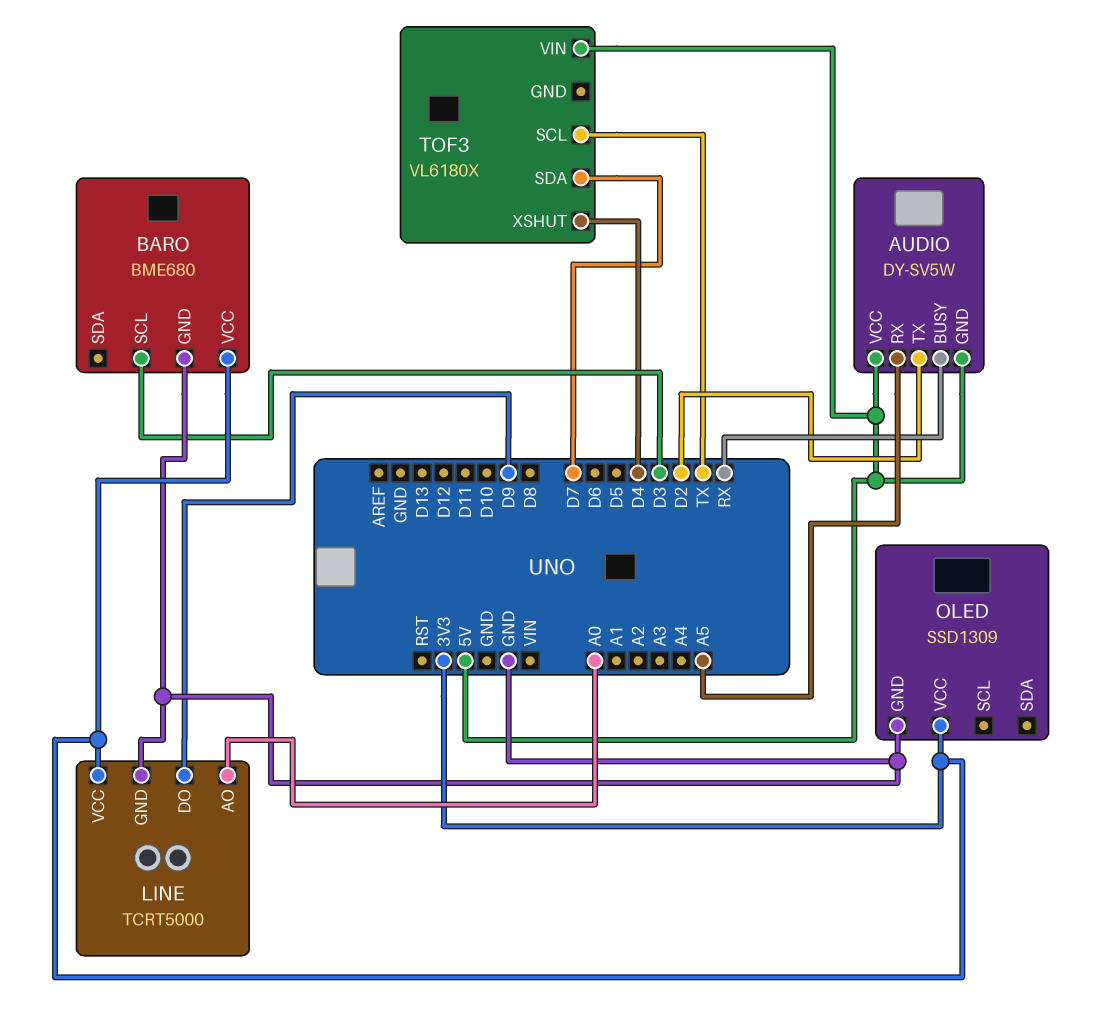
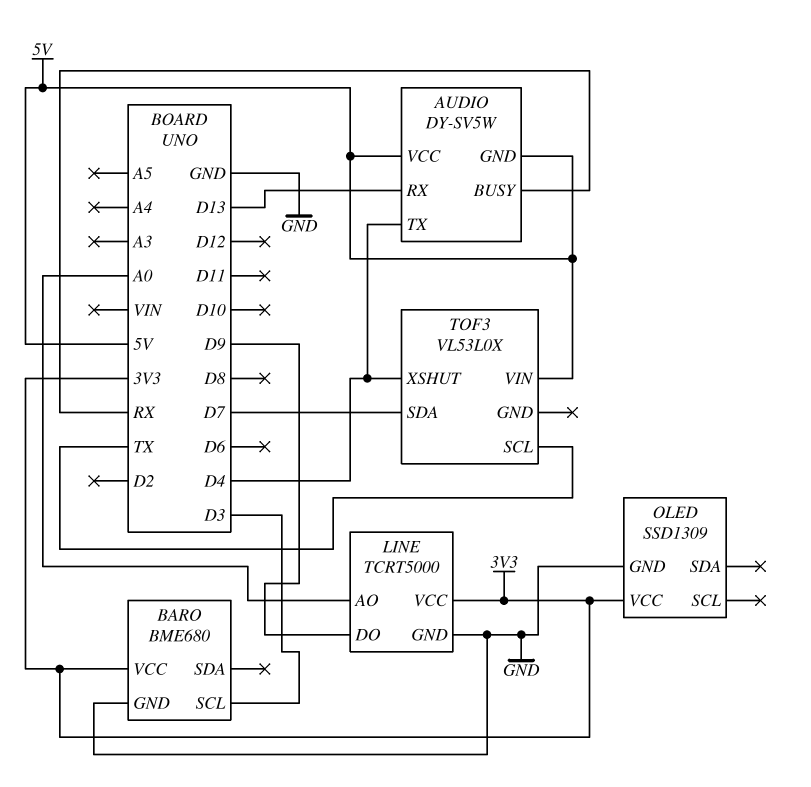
AUDIO pin RX: A5 -> D13
AUDIO pin TX: D2 -> D4
TOF3: VL6180X -> VL53L0X

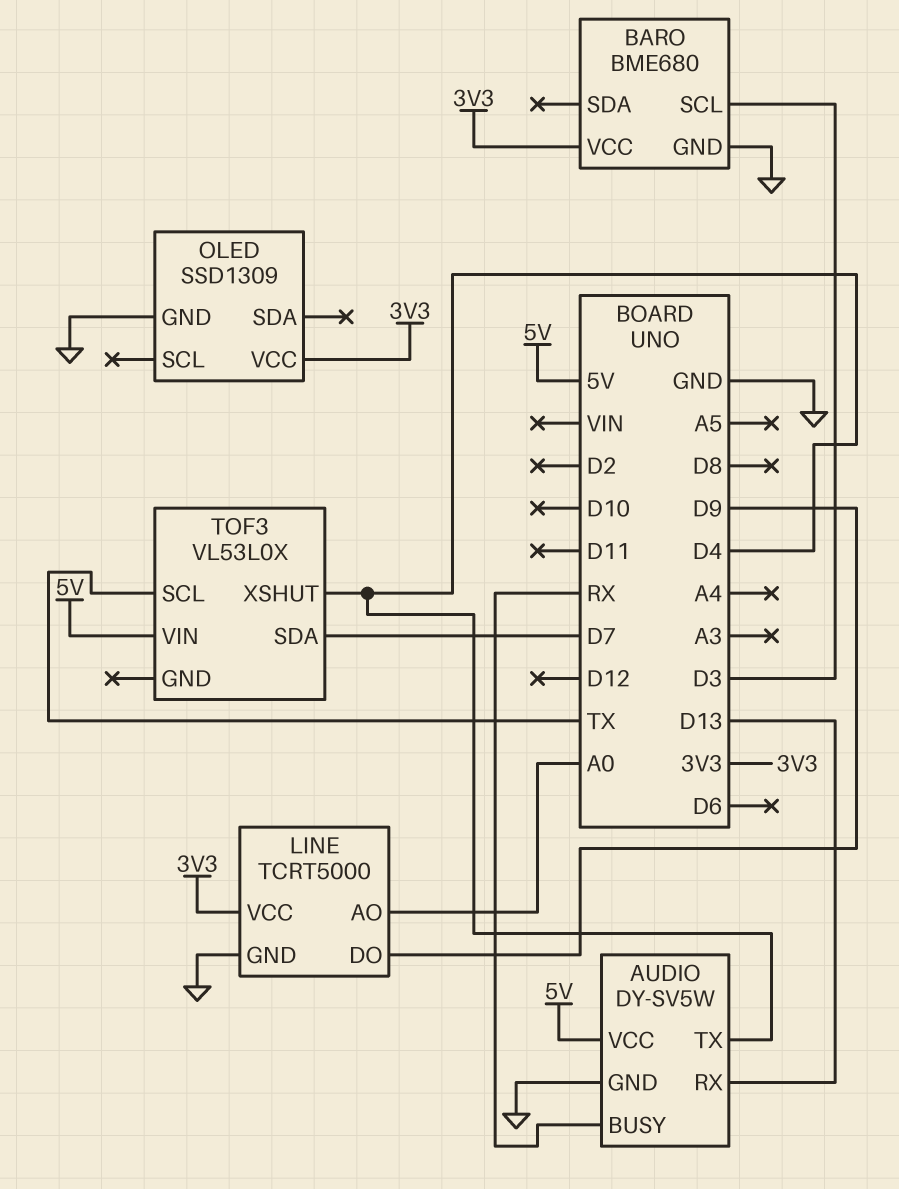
AUDIO pin GND: 5V -> GND

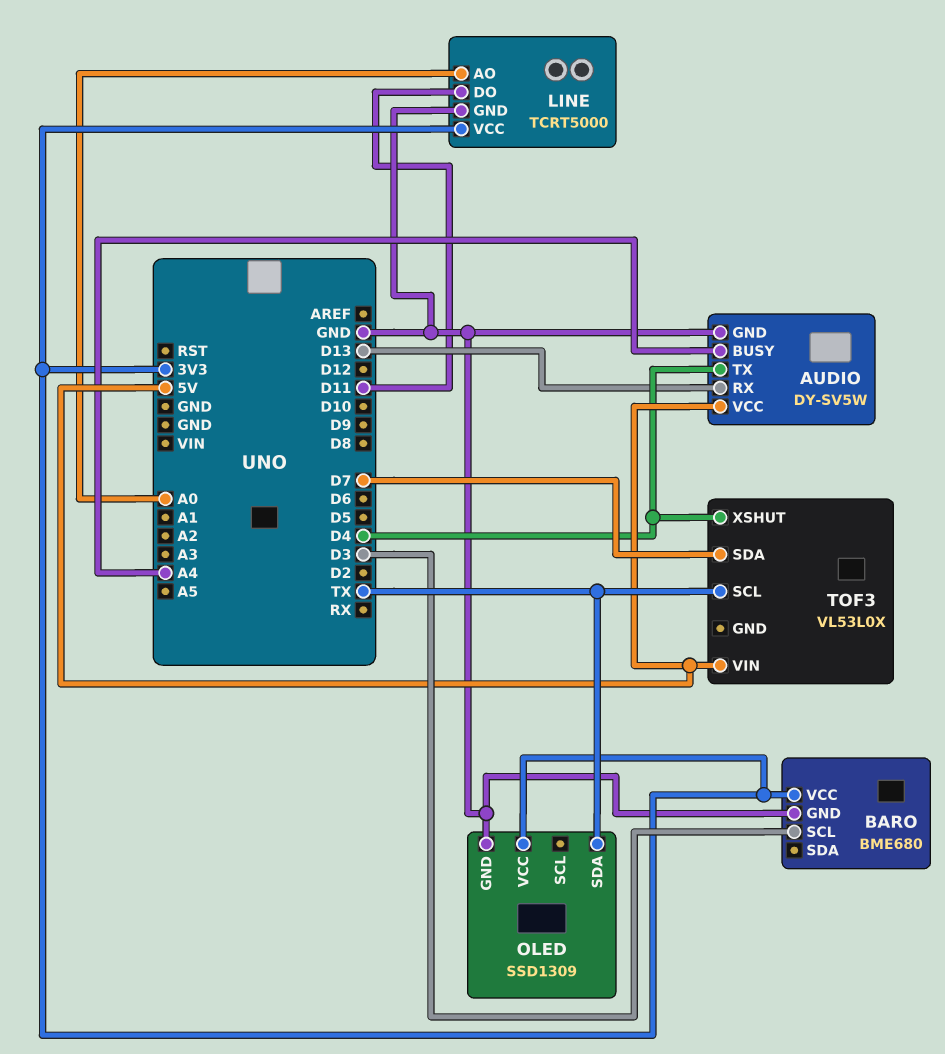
AUDIO pin BUSY: RX -> A4
LINE pin DO: D9 -> D11
OLED pin SDA: none -> TX

